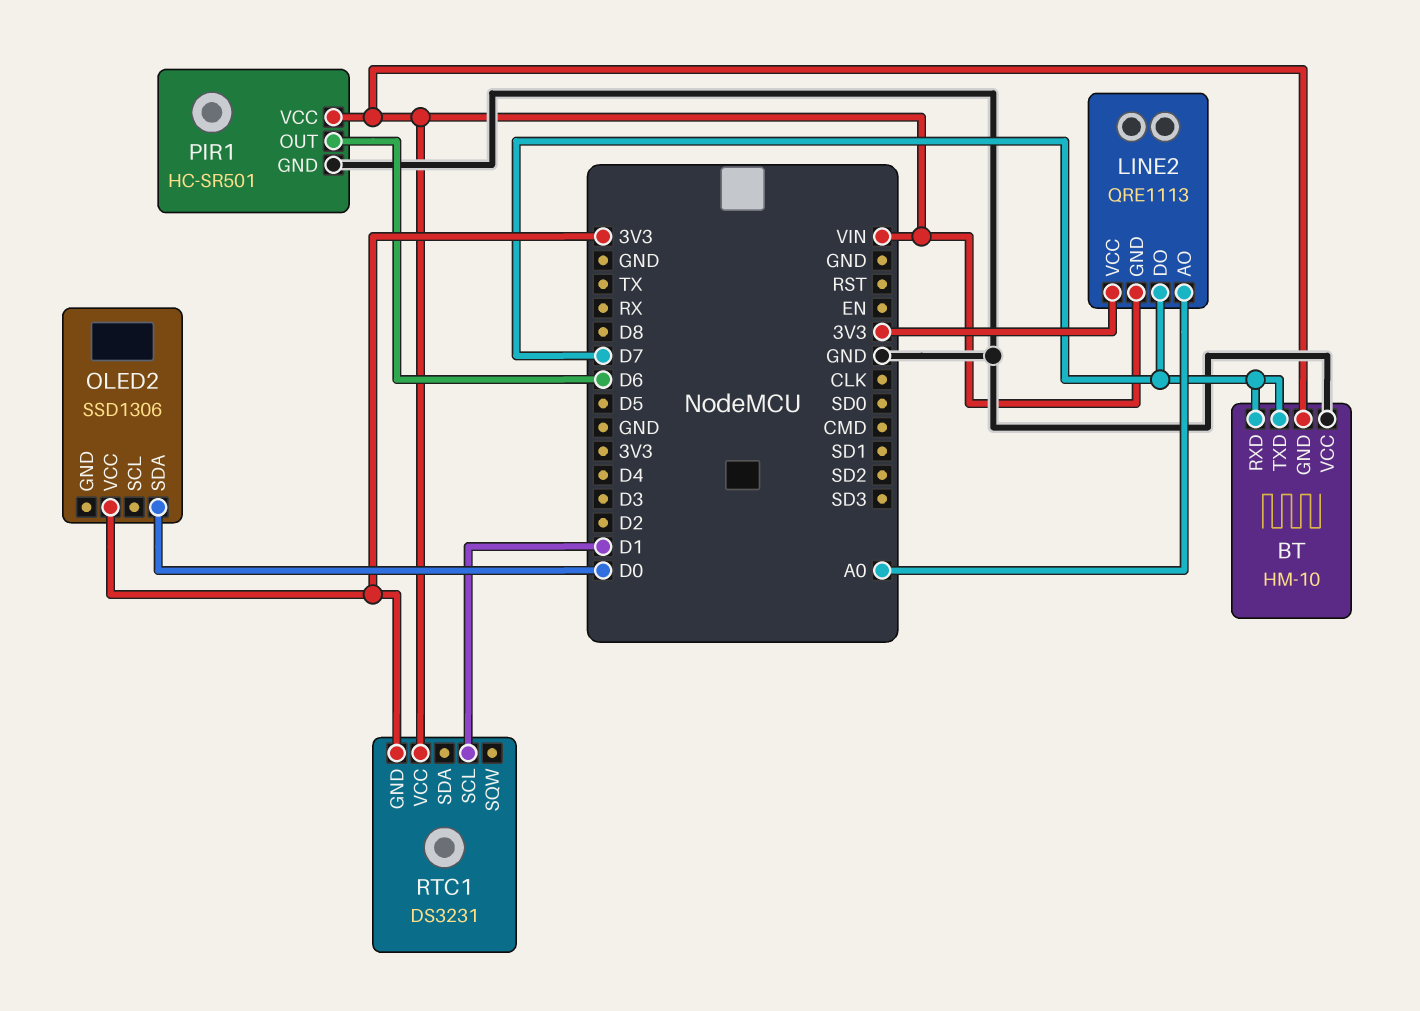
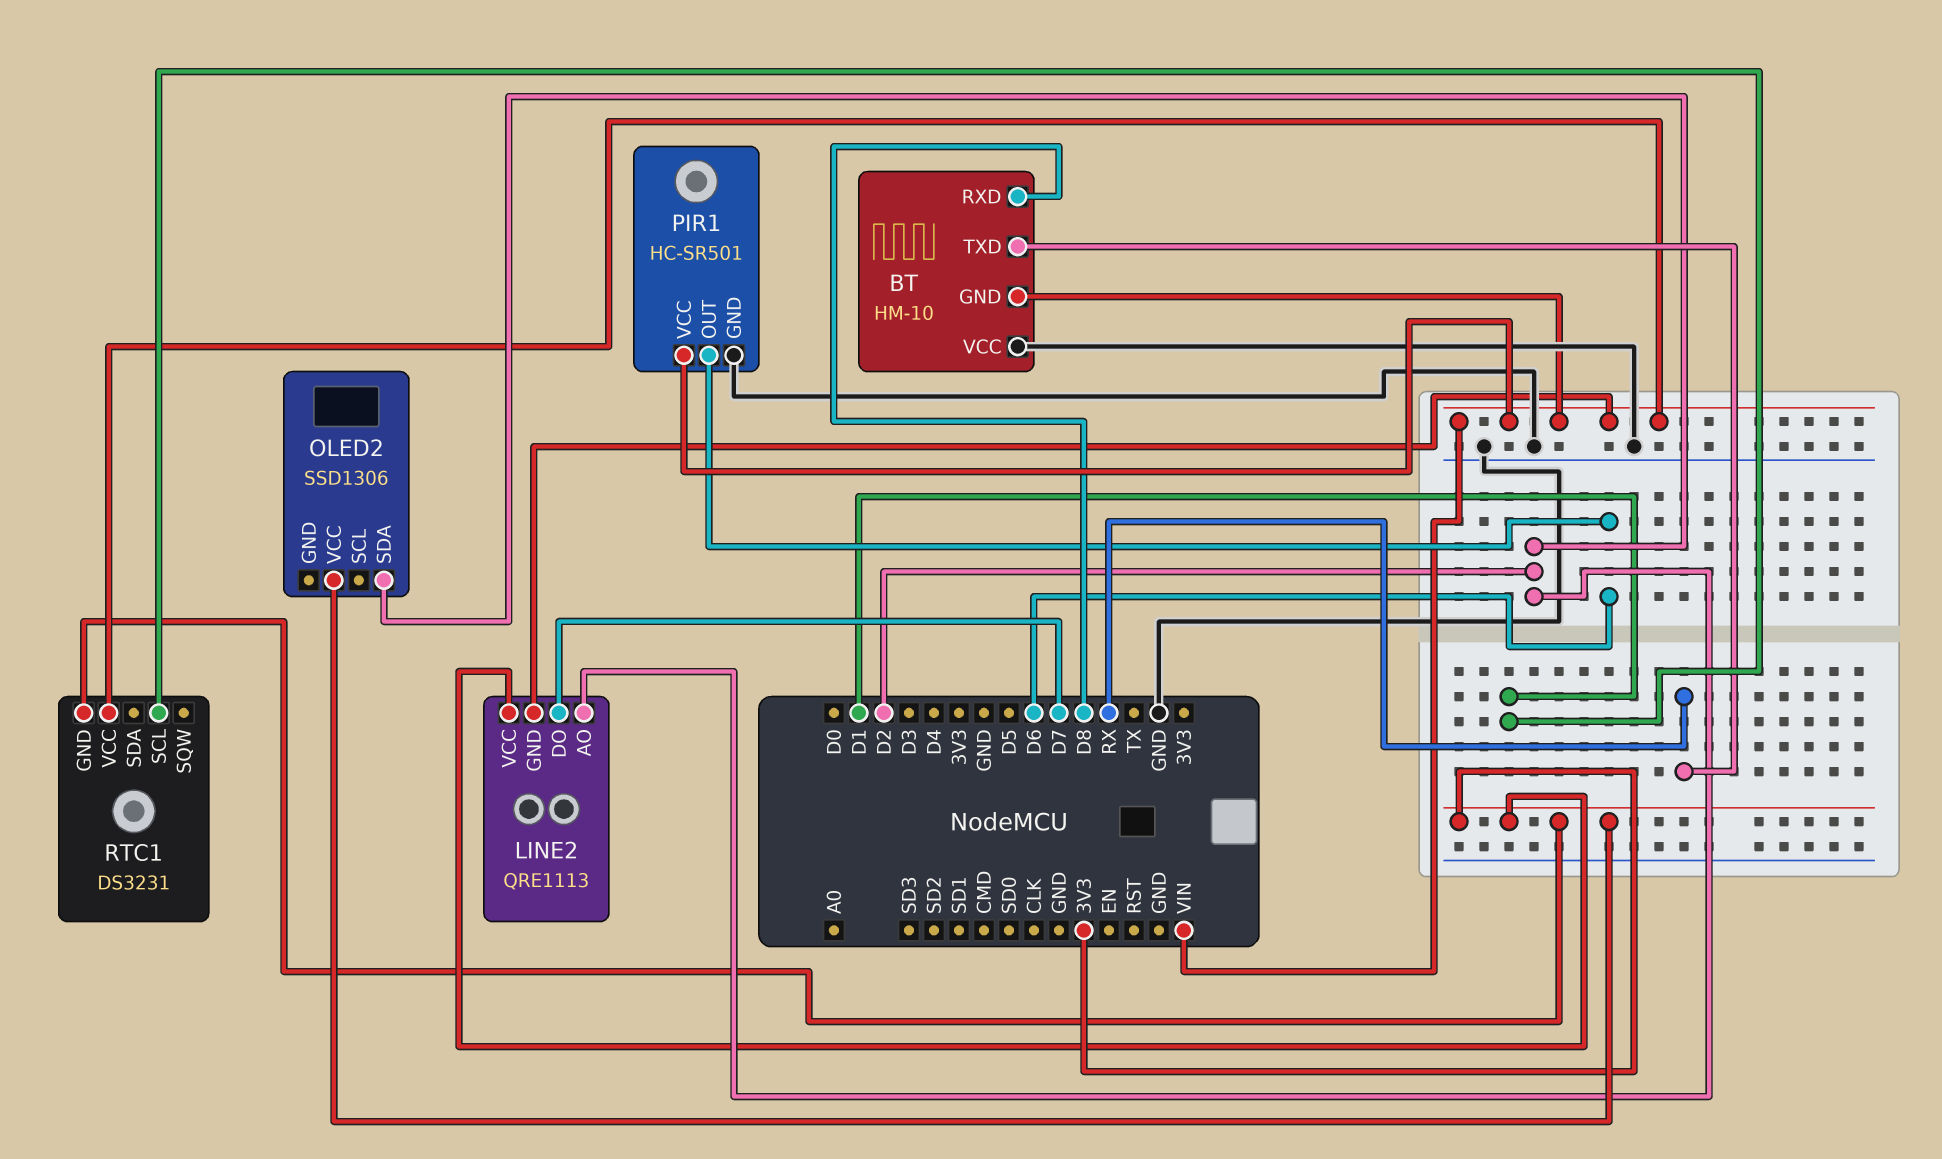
BT pin RXD: D7 -> D8
BT pin TXD: D7 -> RX
LINE2 pin AO: A0 -> D2
OLED2 pin SDA: D0 -> D2

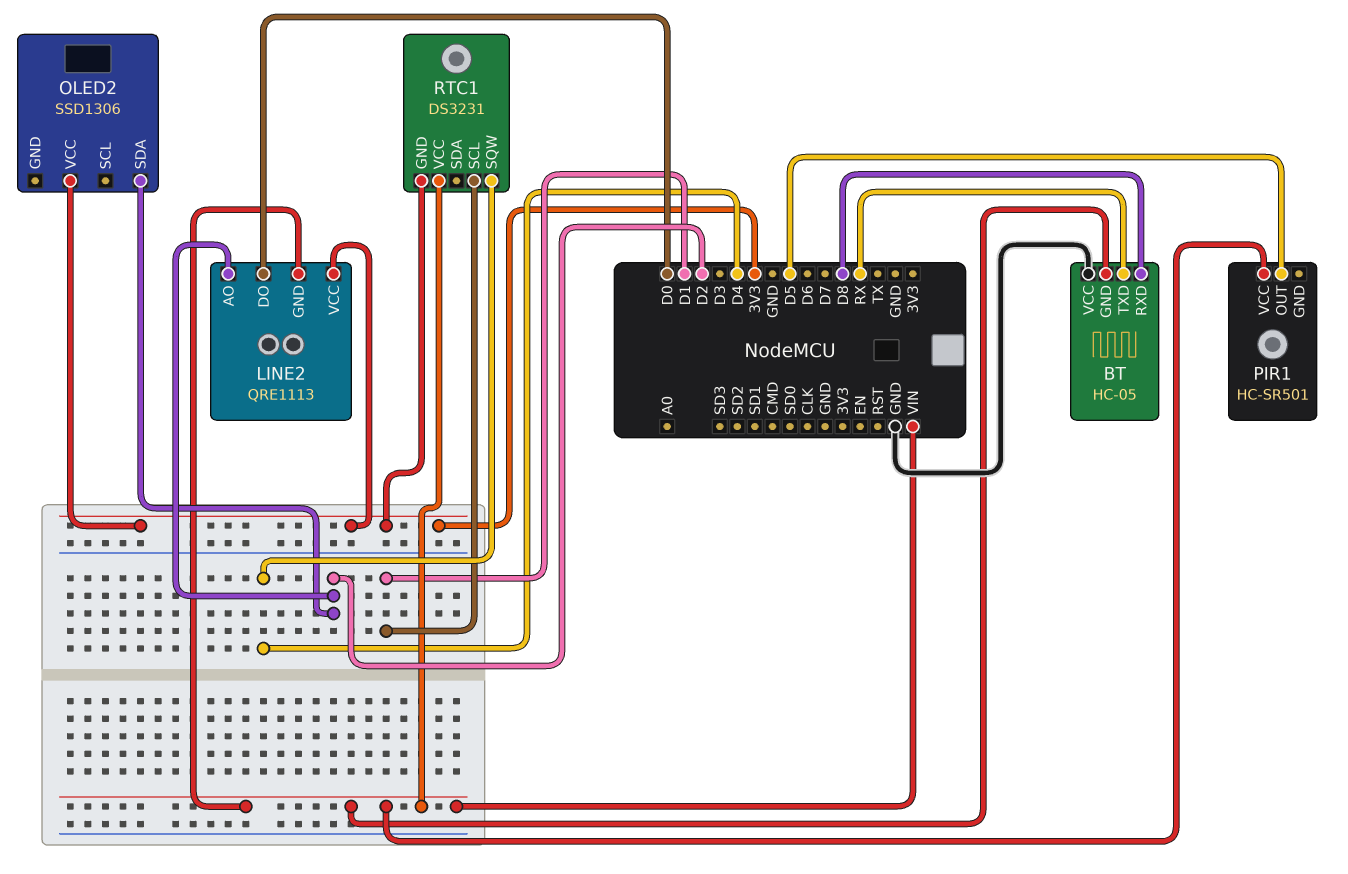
BT: HM-10 -> HC-05
LINE2 pin DO: D7 -> D0
PIR1 pin GND: GND -> none
PIR1 pin OUT: D6 -> D5
RTC1 pin SQW: none -> D4

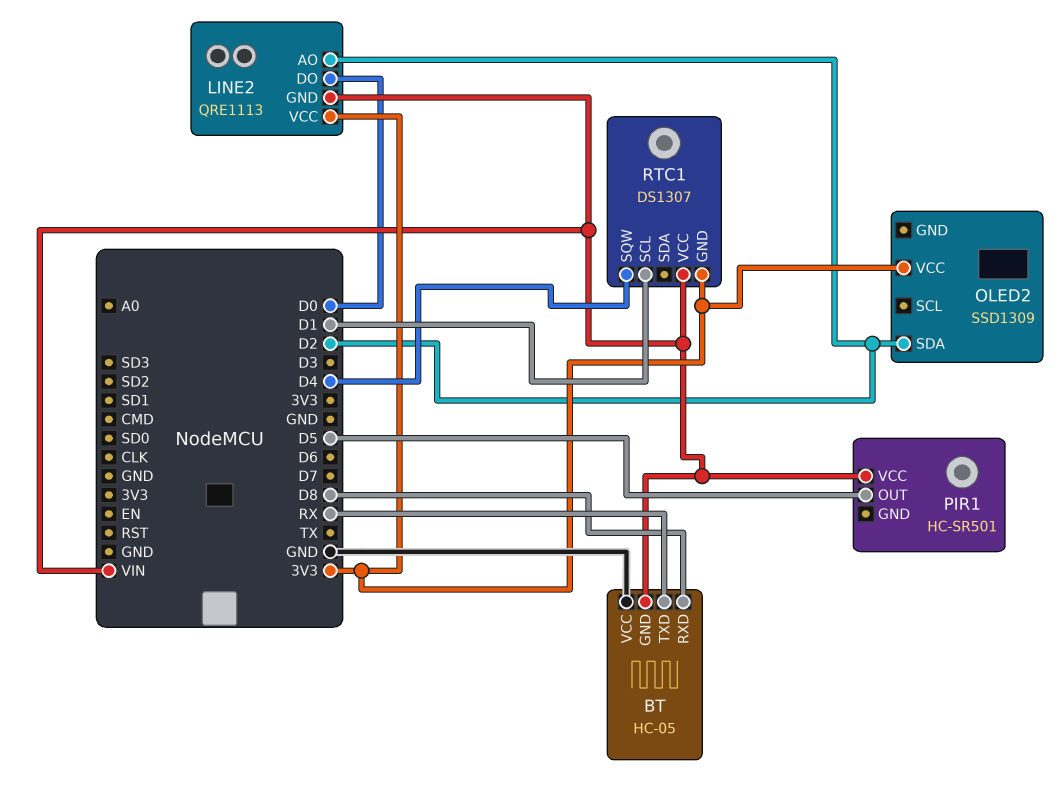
OLED2: SSD1306 -> SSD1309
RTC1: DS3231 -> DS1307

